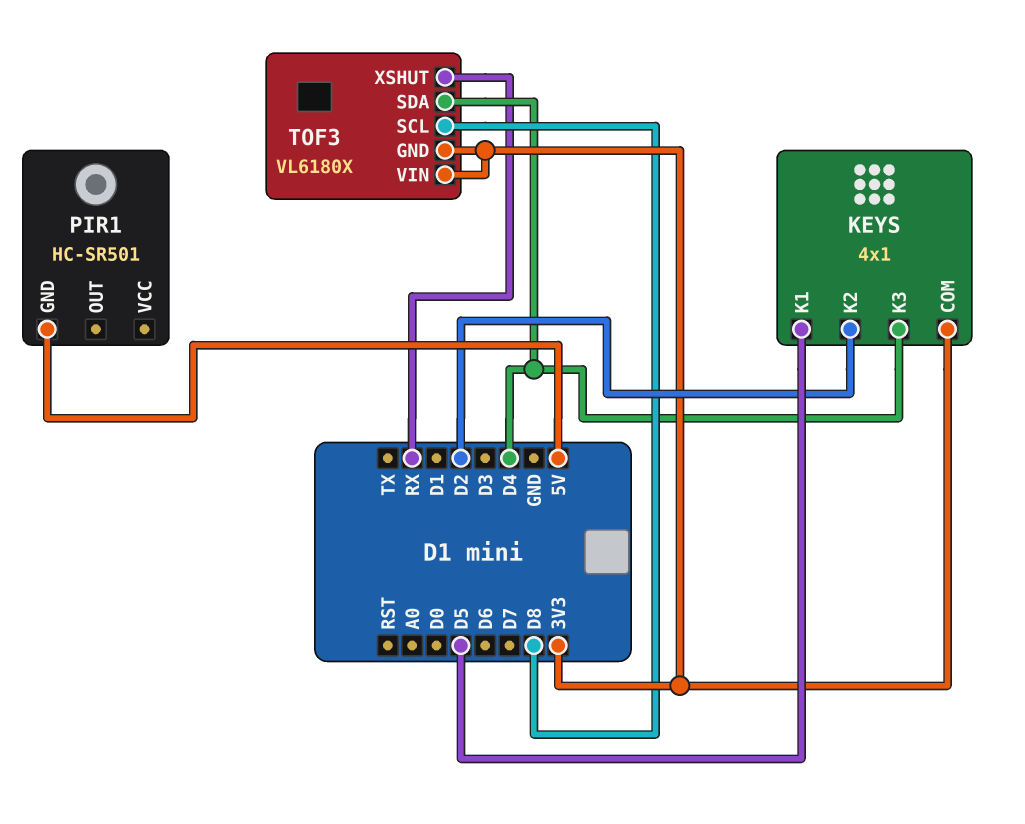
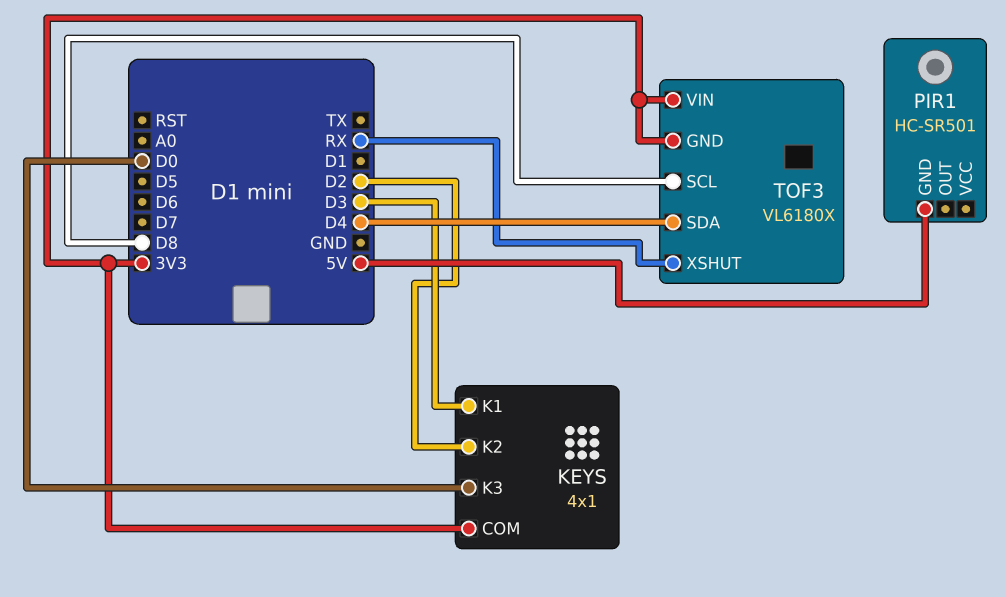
KEYS pin K1: D5 -> D3
KEYS pin K3: D4 -> D0

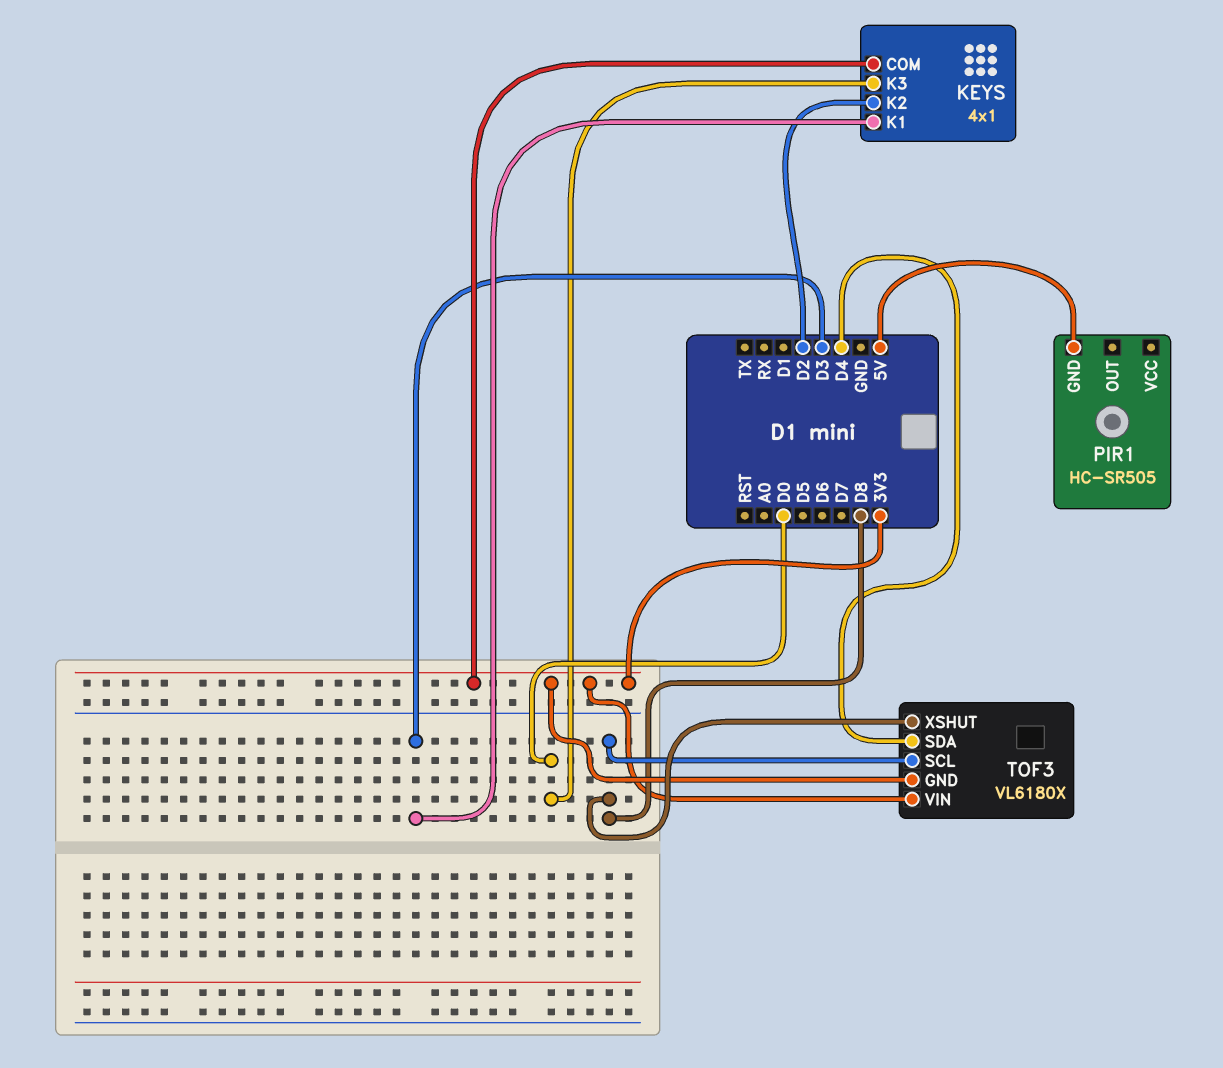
PIR1: HC-SR501 -> HC-SR505
TOF3 pin XSHUT: RX -> D8

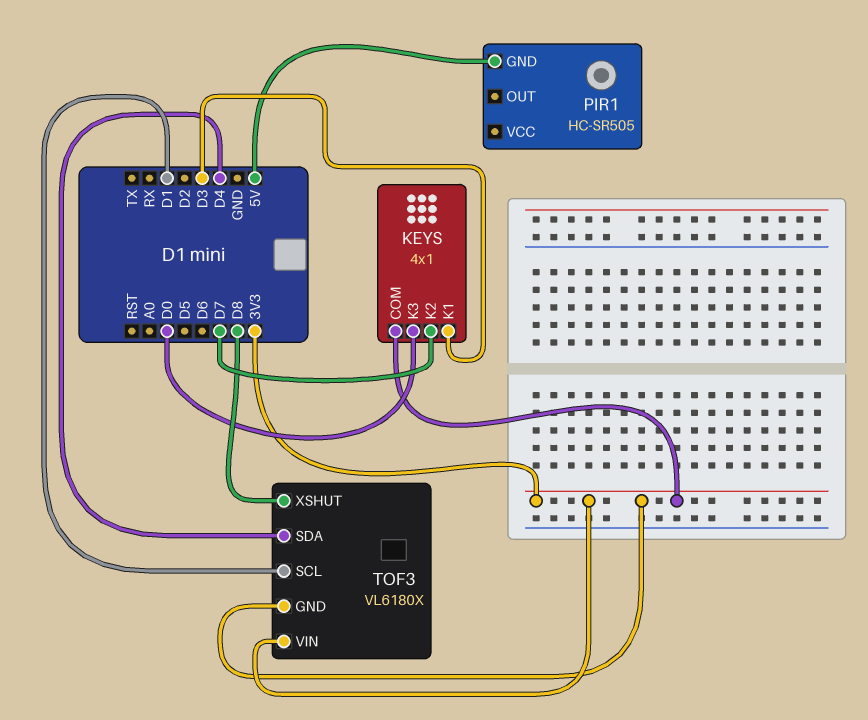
KEYS pin K2: D2 -> D7
TOF3 pin SCL: D8 -> D1

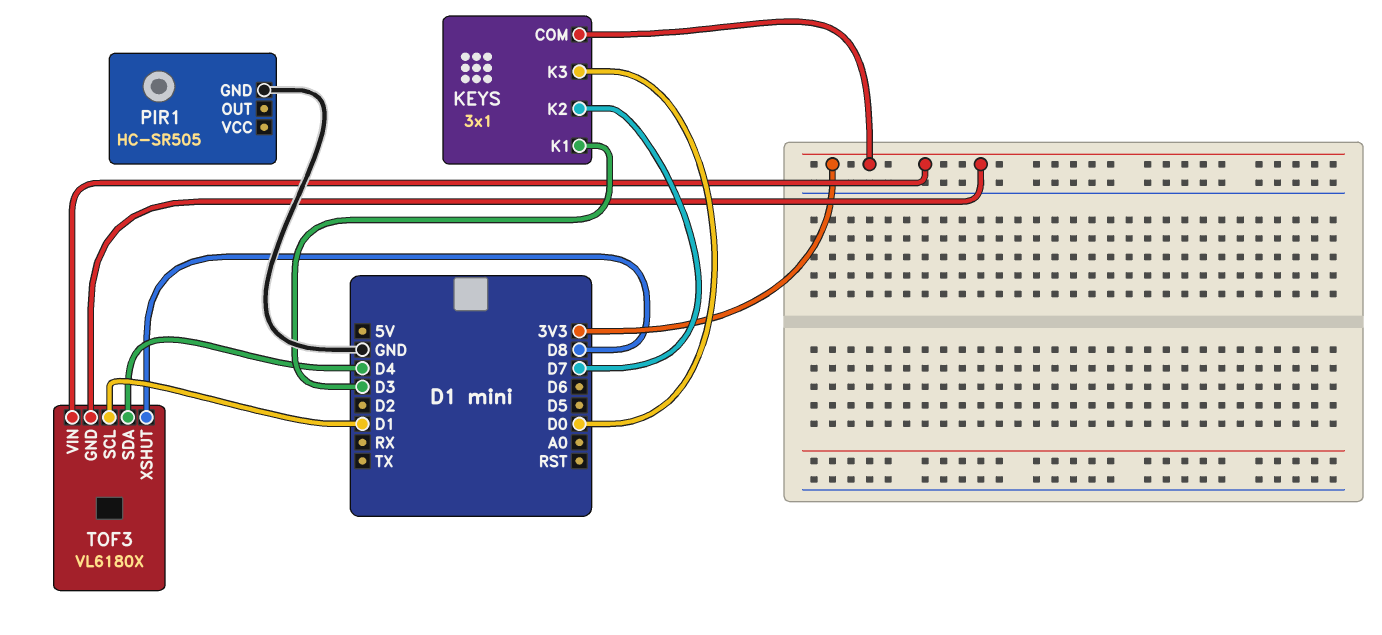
KEYS: 4x1 -> 3x1
PIR1 pin GND: 5V -> GND

